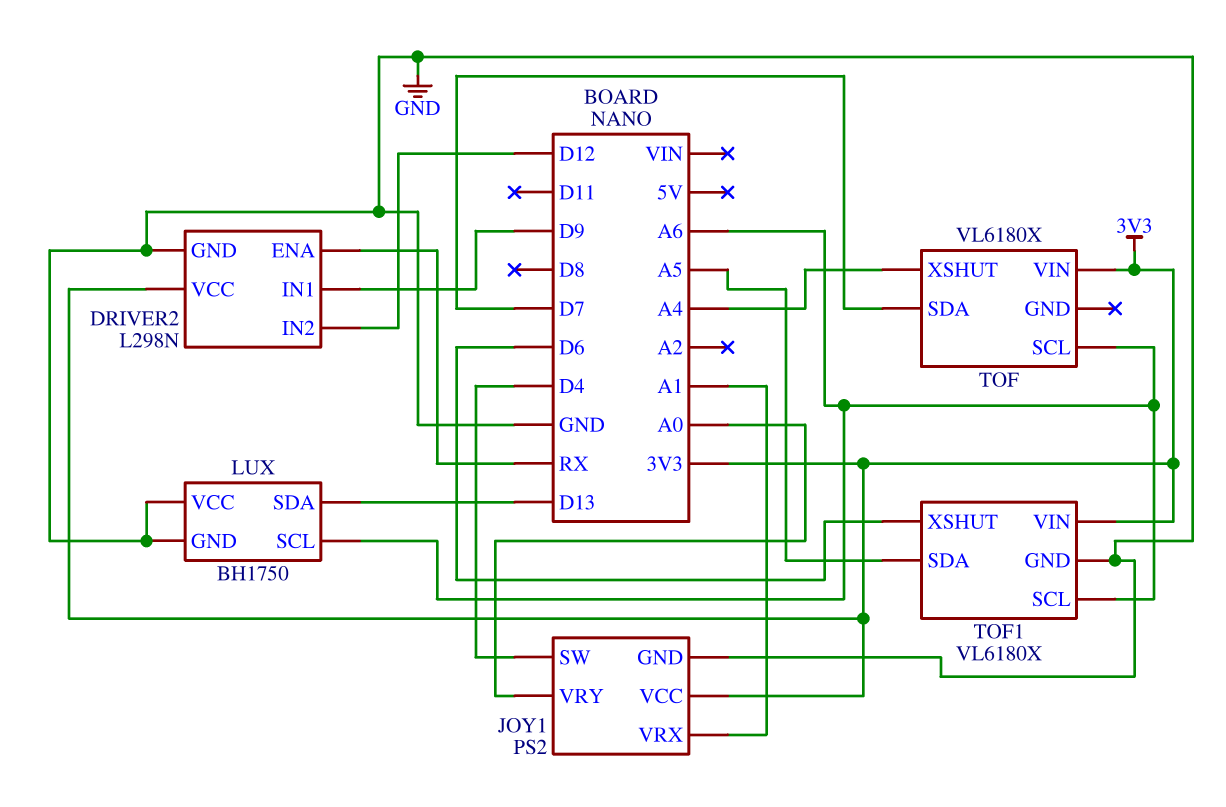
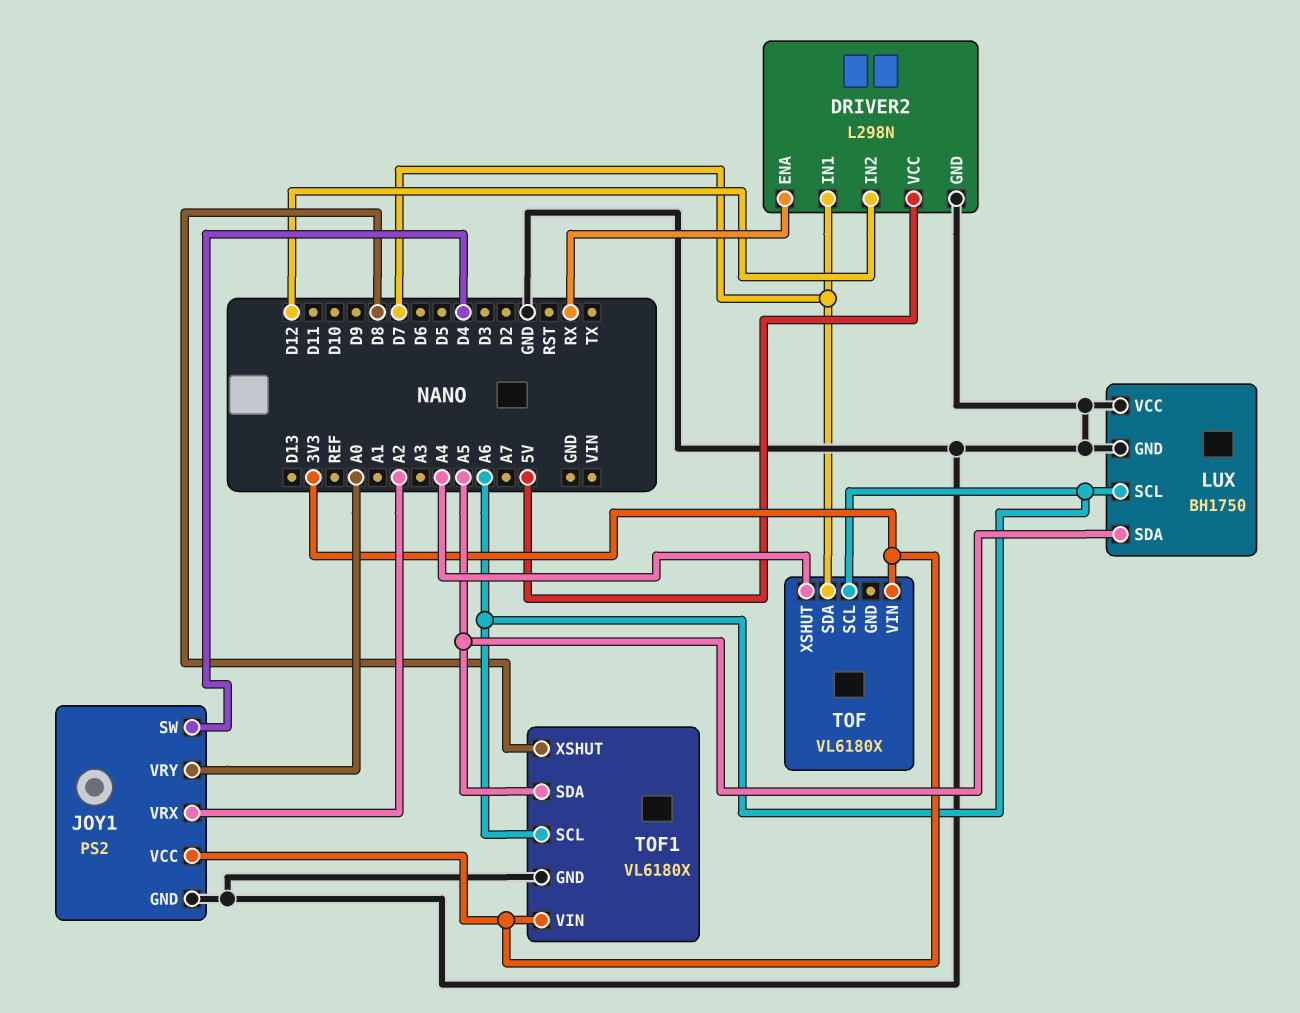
DRIVER2 pin IN1: D9 -> D7
DRIVER2 pin VCC: 3V3 -> 5V
JOY1 pin VRX: A1 -> A2
LUX pin SDA: D13 -> A5
TOF1 pin XSHUT: D6 -> D8

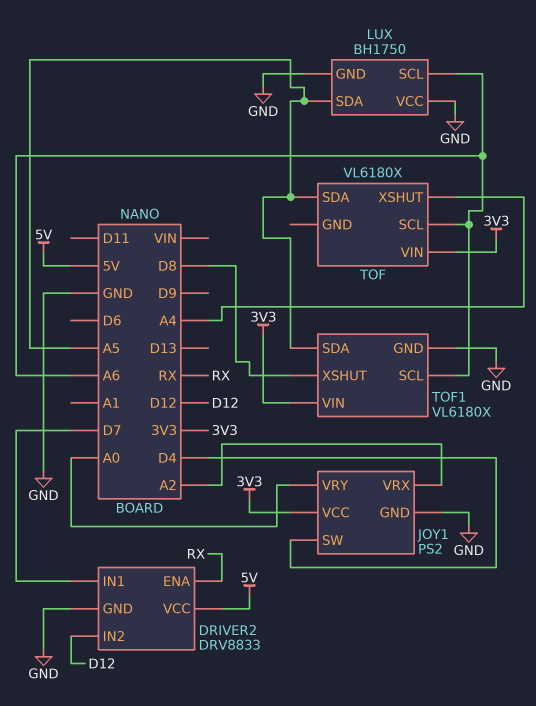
DRIVER2: L298N -> DRV8833
TOF pin SDA: D7 -> A5

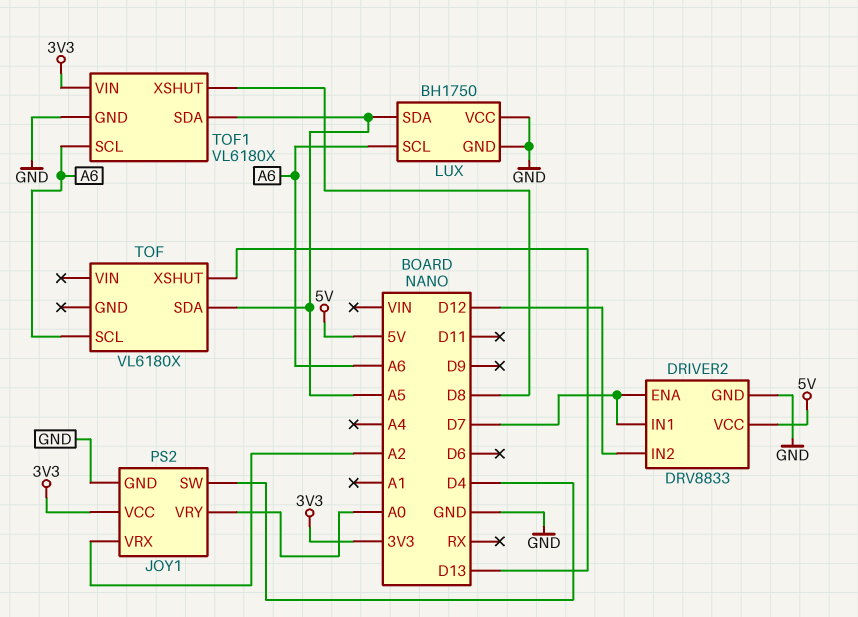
DRIVER2 pin ENA: RX -> D7
TOF pin VIN: 3V3 -> none
TOF pin XSHUT: A4 -> D13

